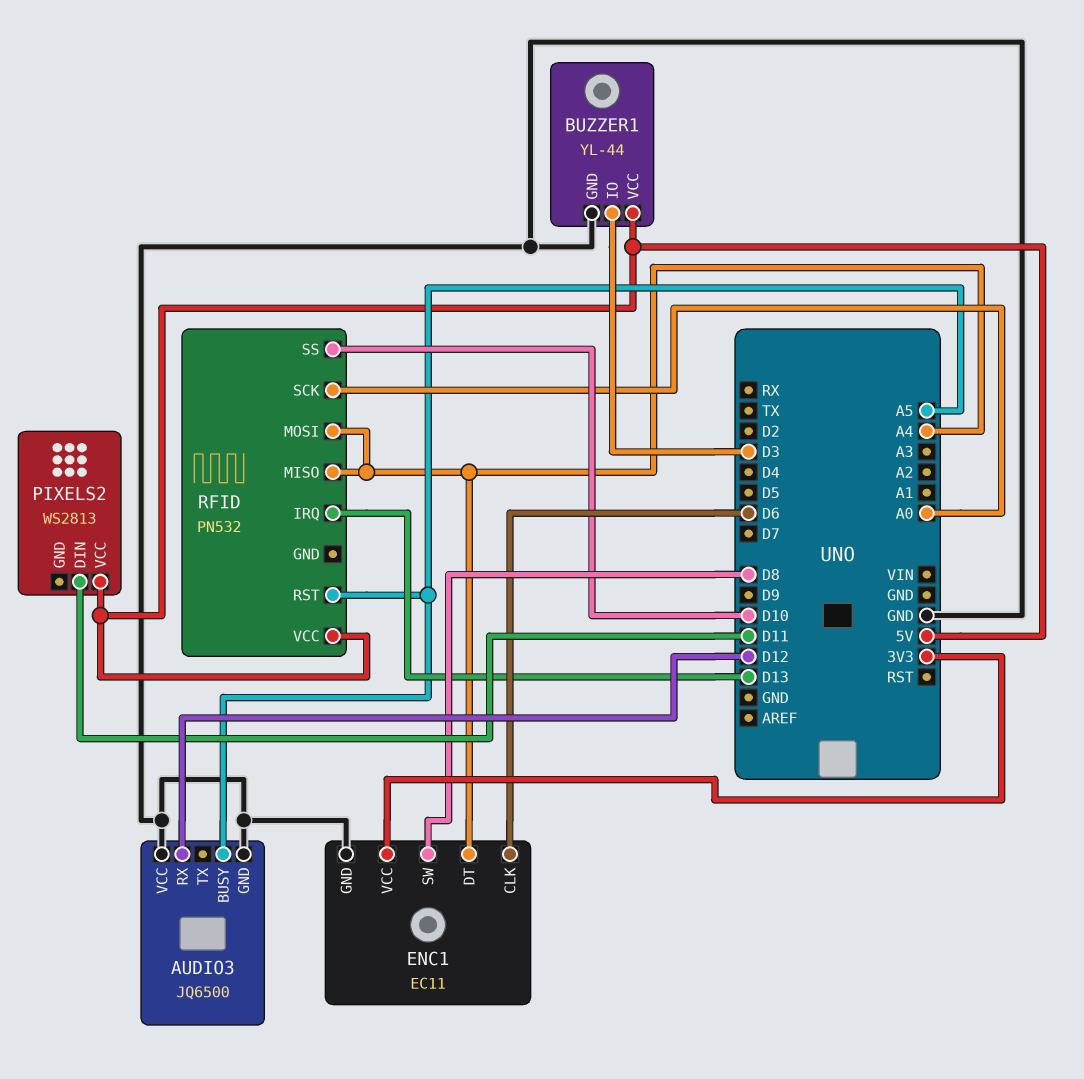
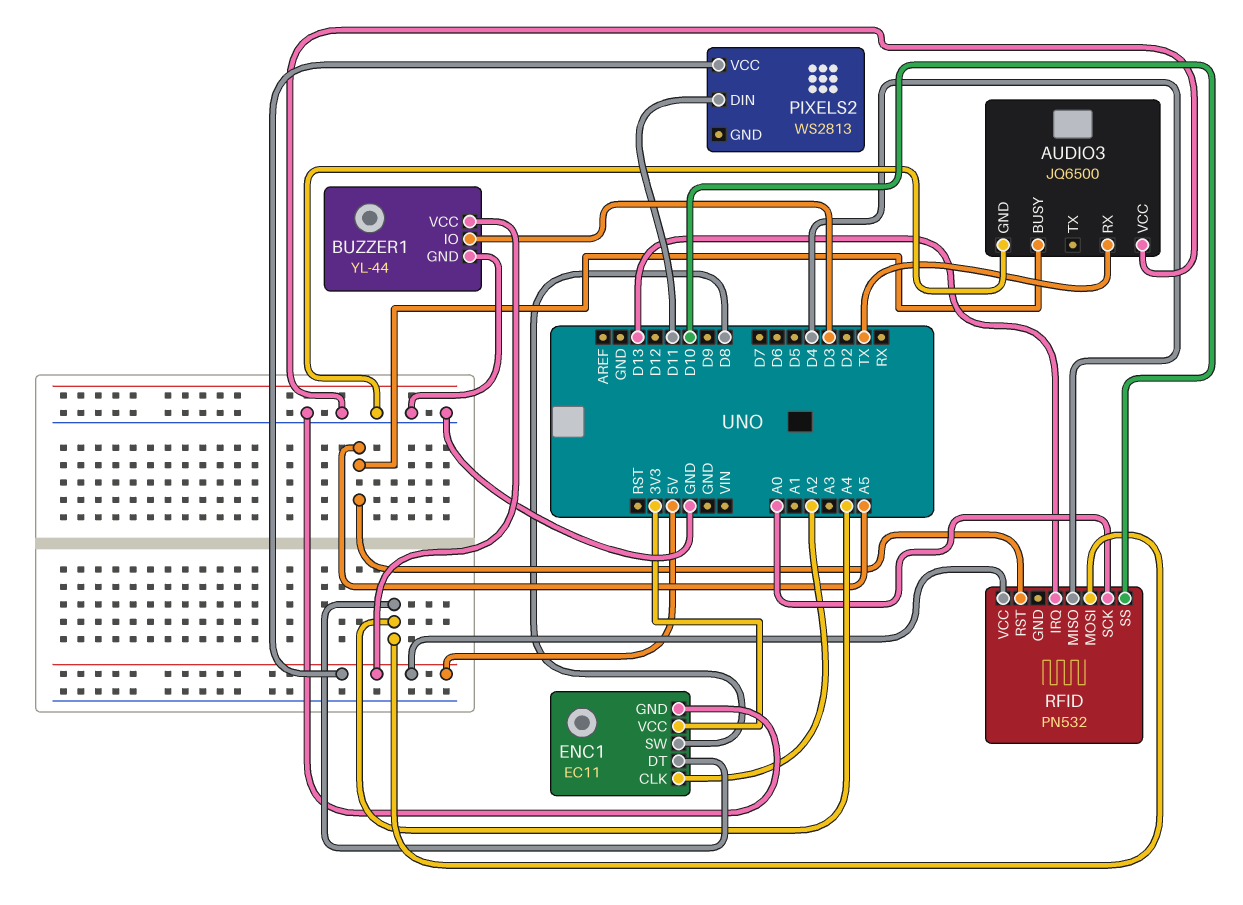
AUDIO3 pin RX: D12 -> TX
ENC1 pin CLK: D6 -> A2
RFID pin MISO: A4 -> D4

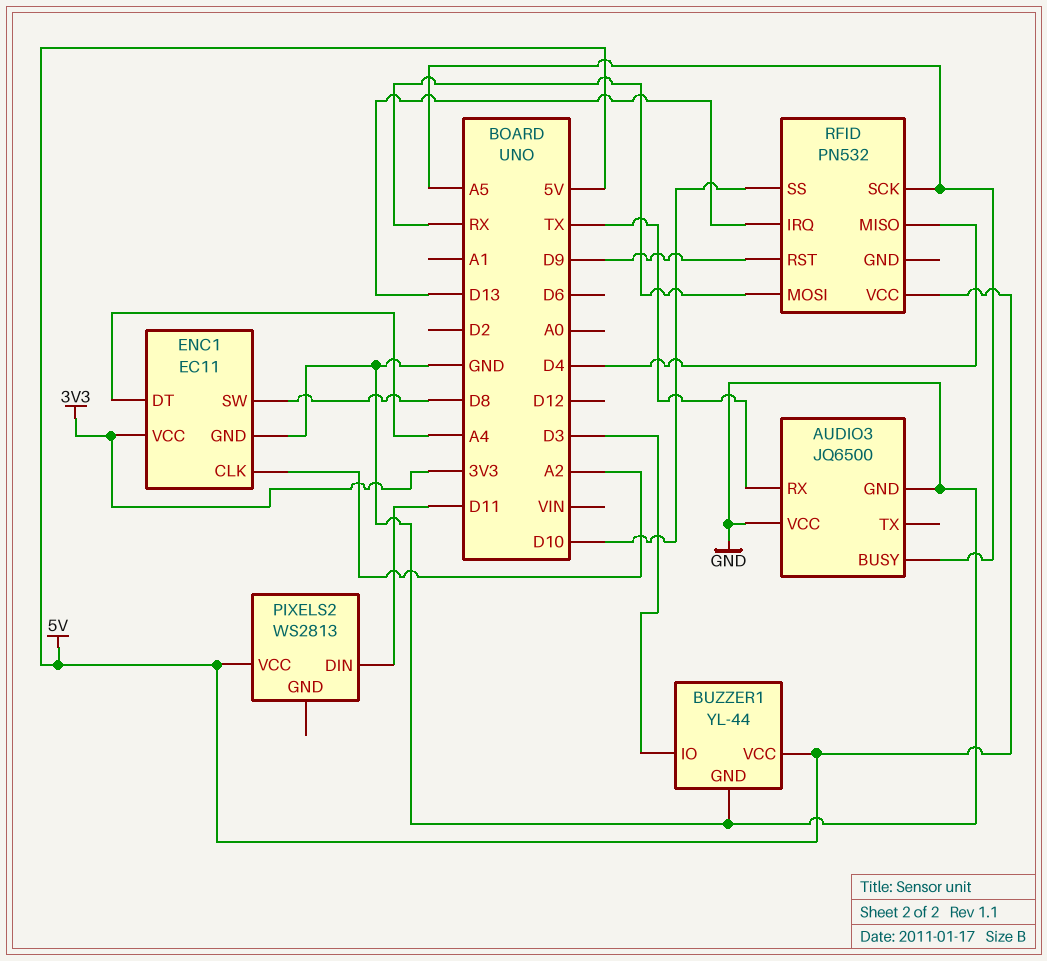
RFID pin MOSI: A4 -> RX
RFID pin RST: A5 -> D9
RFID pin SCK: A0 -> A5

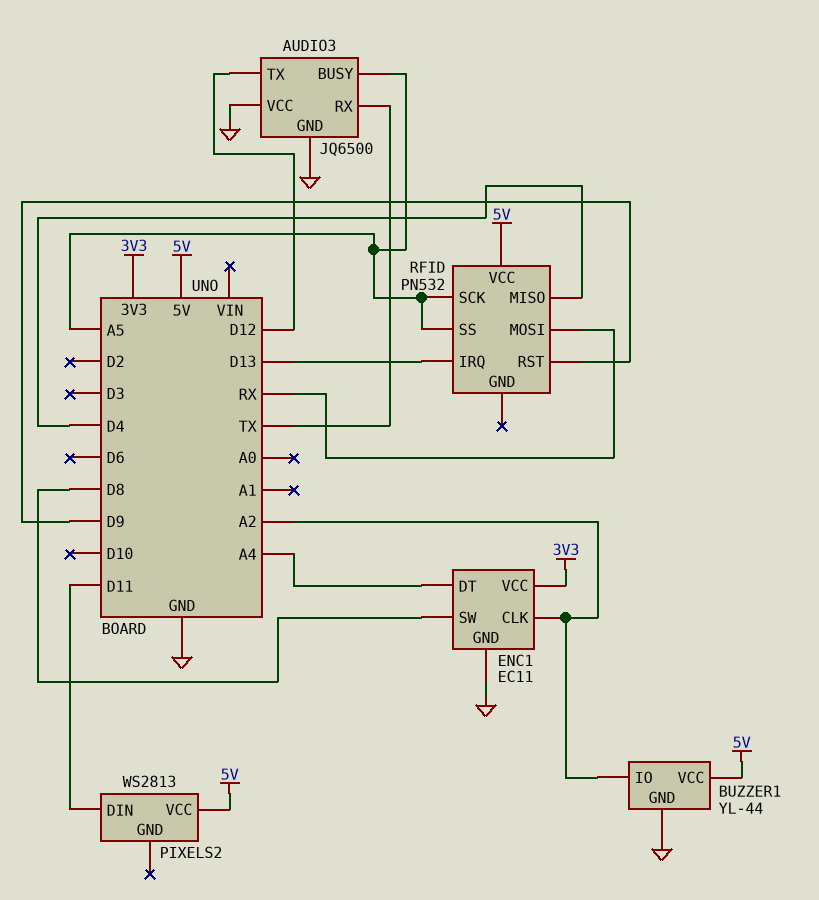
AUDIO3 pin TX: none -> D12
BUZZER1 pin IO: D3 -> A2
RFID pin SS: D10 -> A5

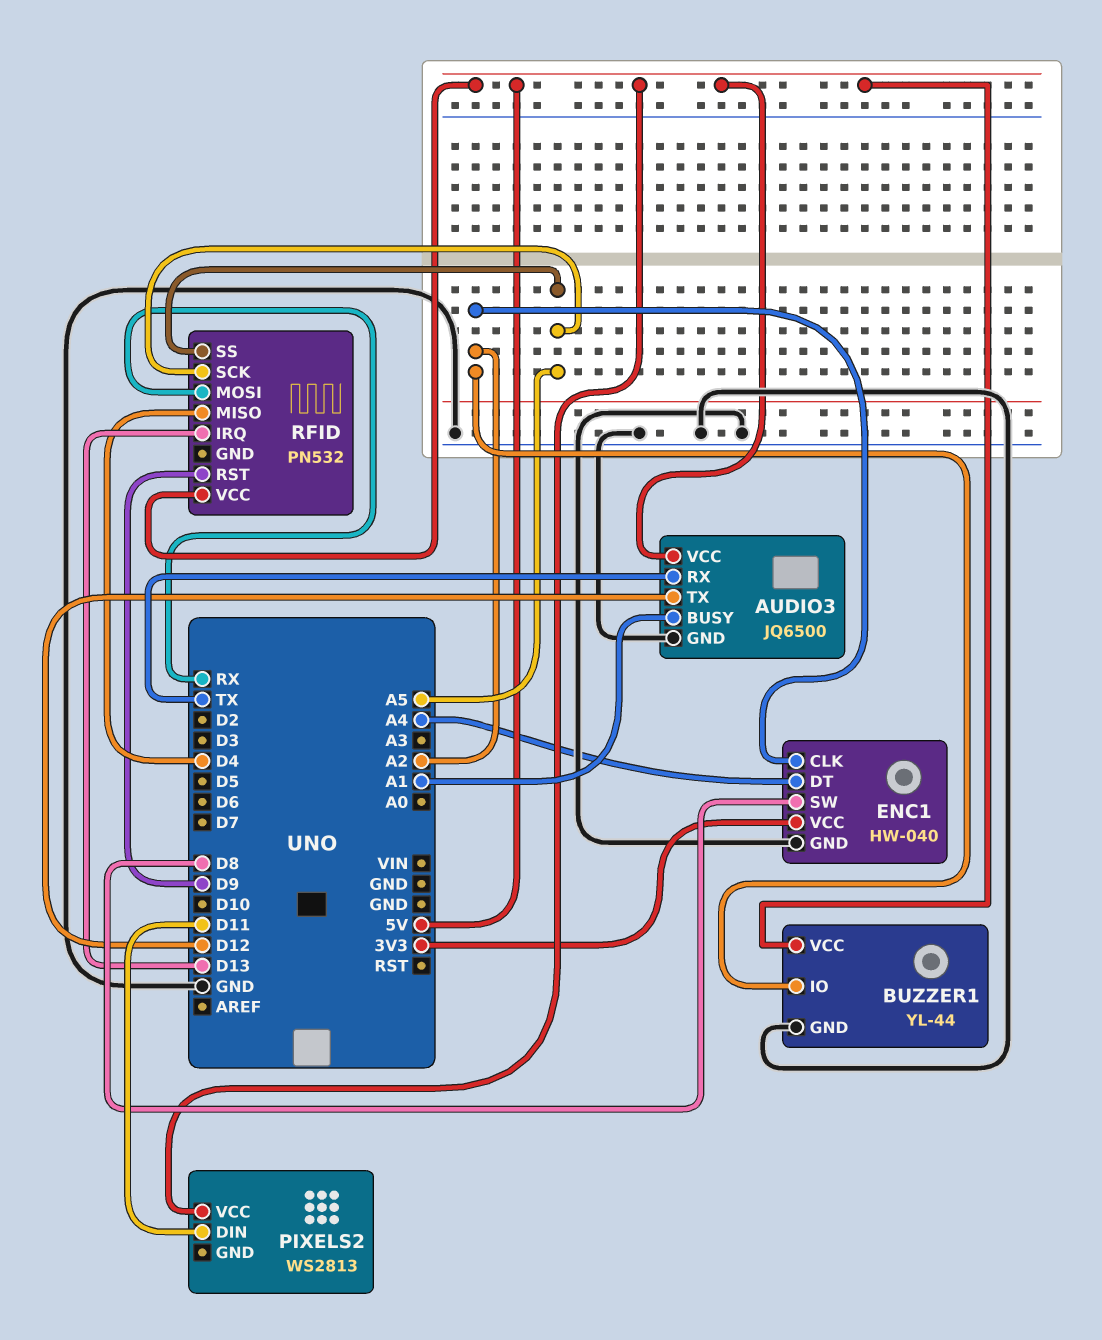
AUDIO3 pin BUSY: A5 -> A1
AUDIO3 pin VCC: GND -> 5V
ENC1: EC11 -> HW-040

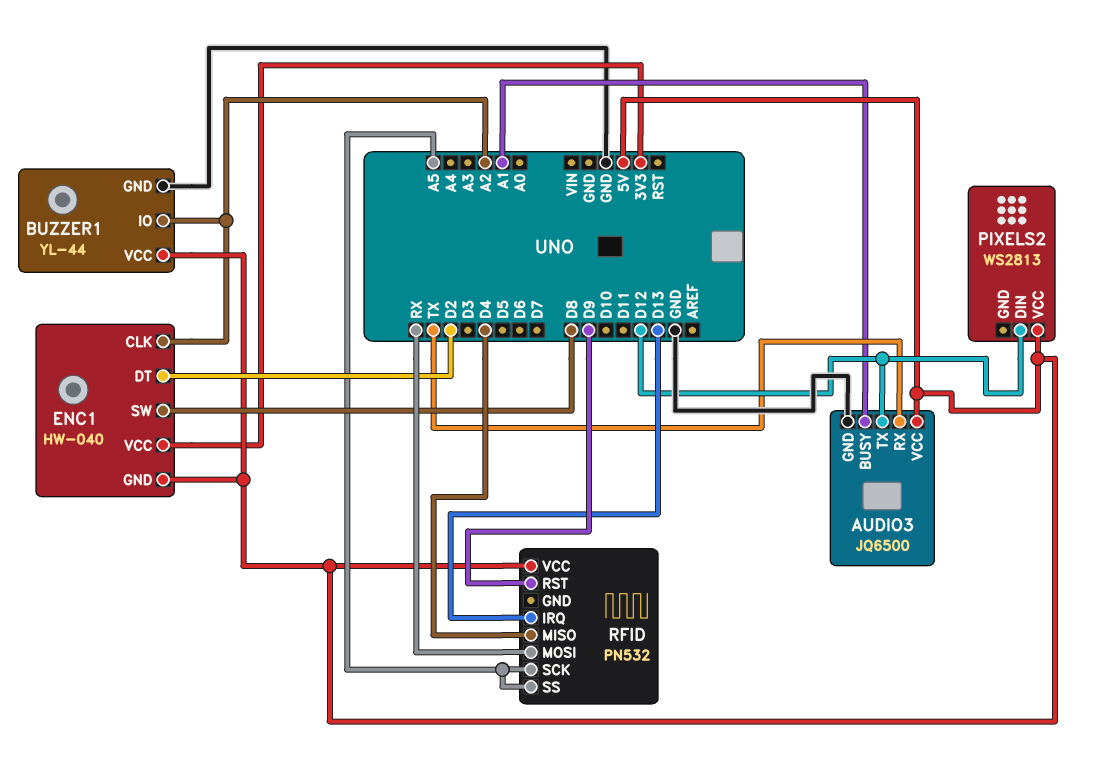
ENC1 pin DT: A4 -> D2
ENC1 pin GND: GND -> 5V
PIXELS2 pin DIN: D11 -> D12

